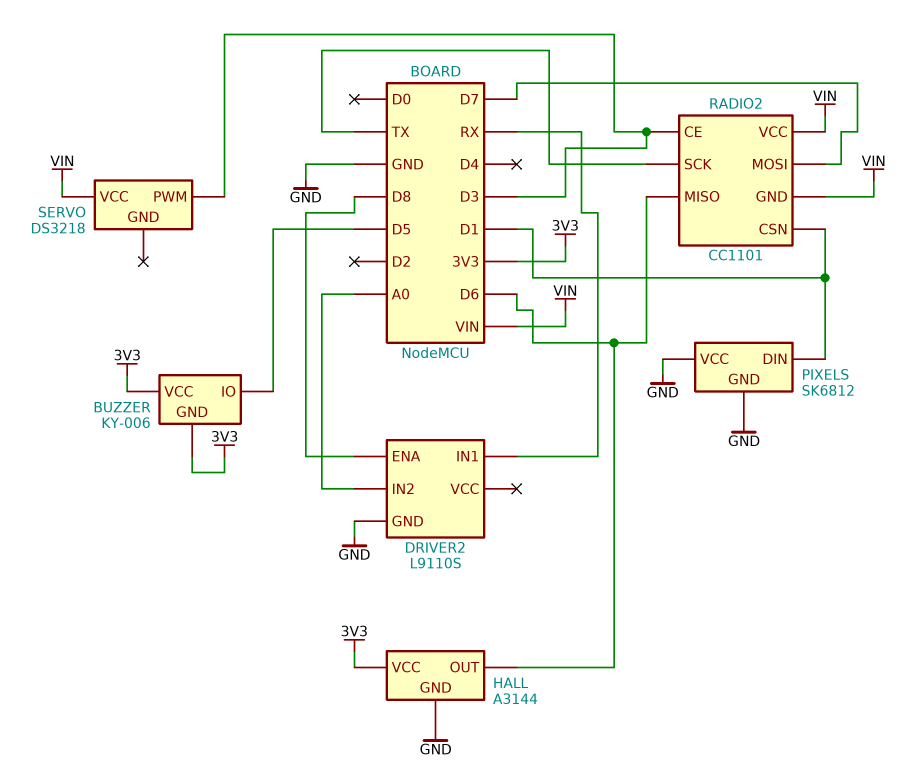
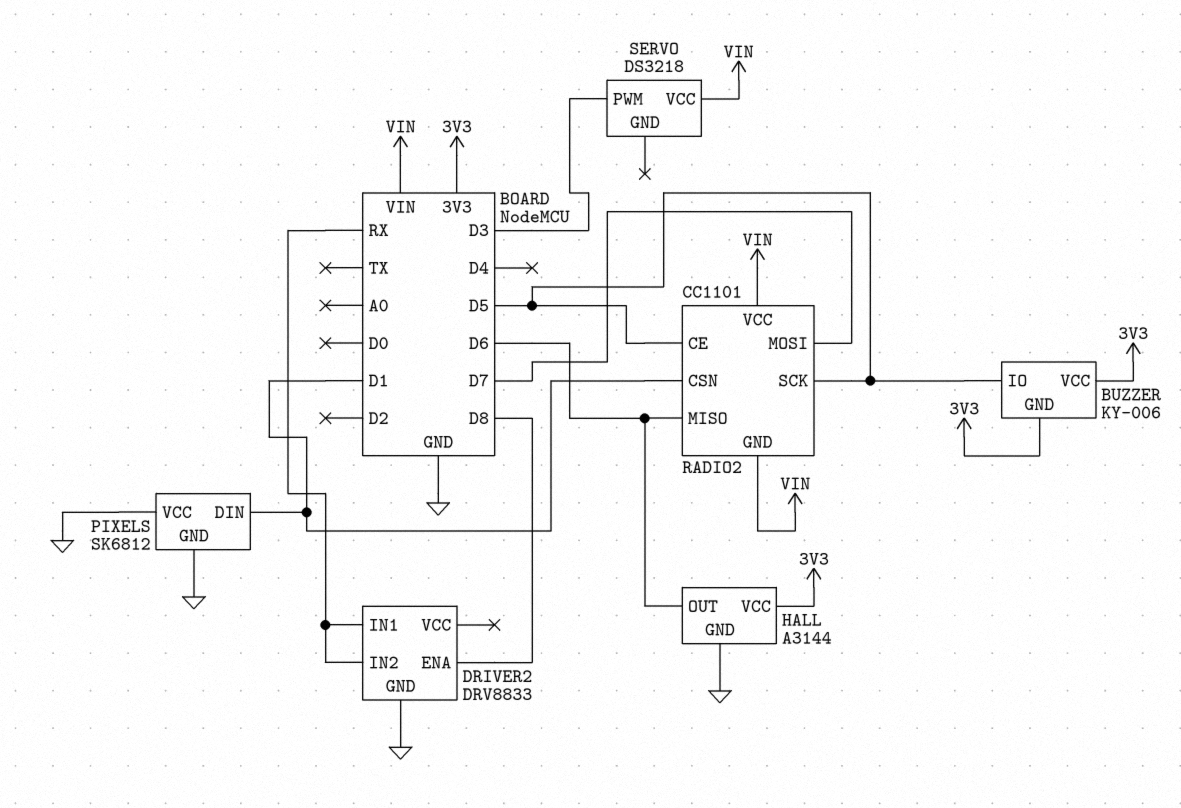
DRIVER2: L9110S -> DRV8833
DRIVER2 pin IN2: A0 -> RX
RADIO2 pin CE: D3 -> D5
RADIO2 pin SCK: TX -> D5

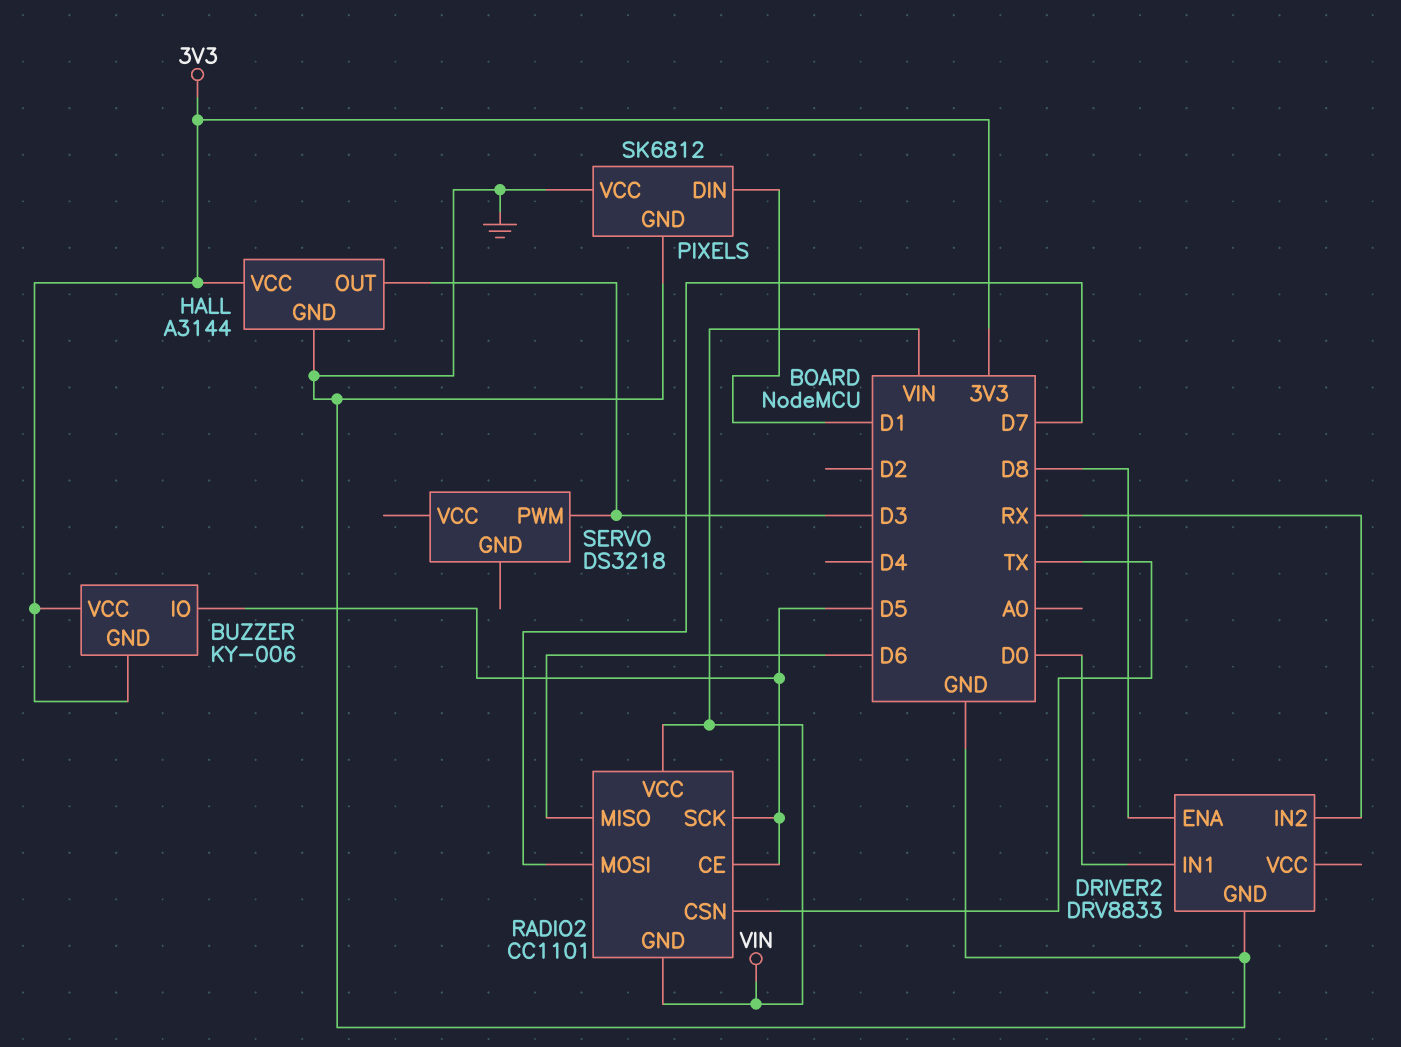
DRIVER2 pin IN1: RX -> D0
HALL pin OUT: D6 -> D3
RADIO2 pin CSN: D1 -> TX
SERVO pin VCC: VIN -> none

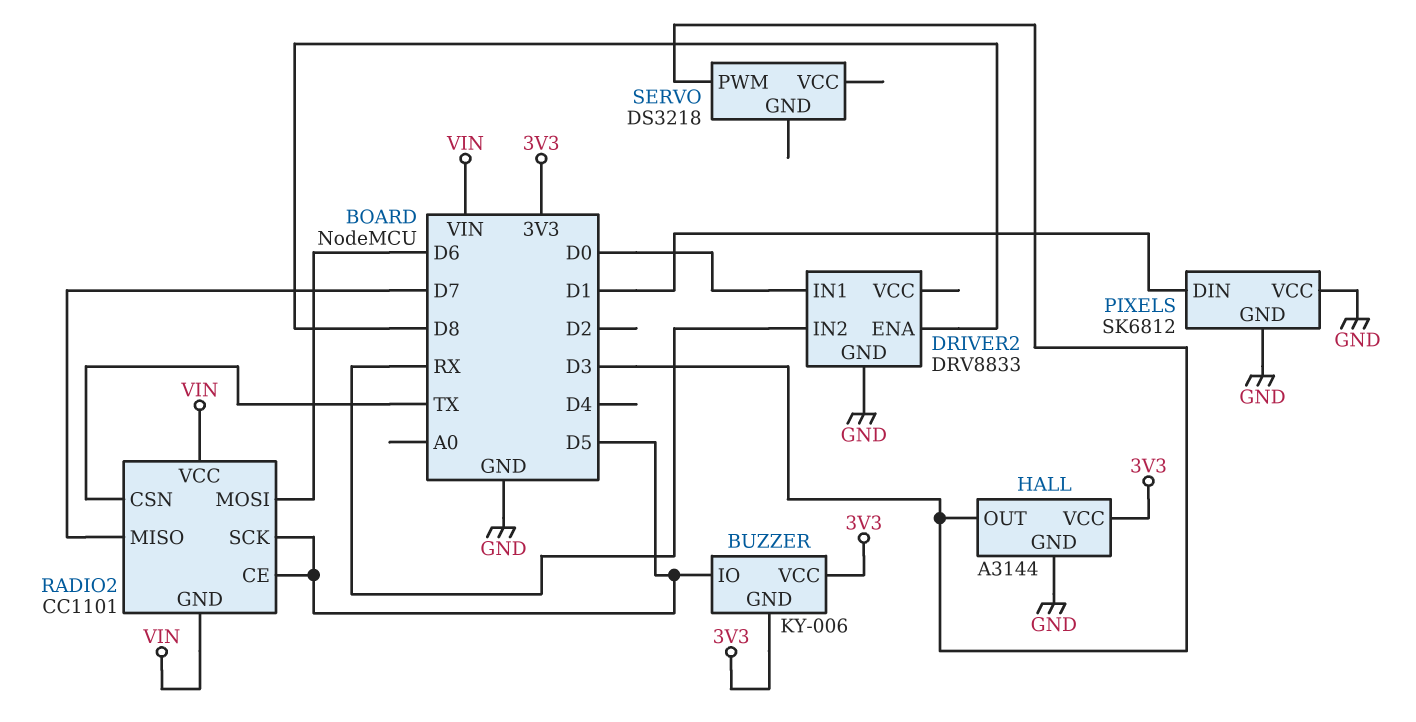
RADIO2 pin MISO: D6 -> D7
RADIO2 pin MOSI: D7 -> D6

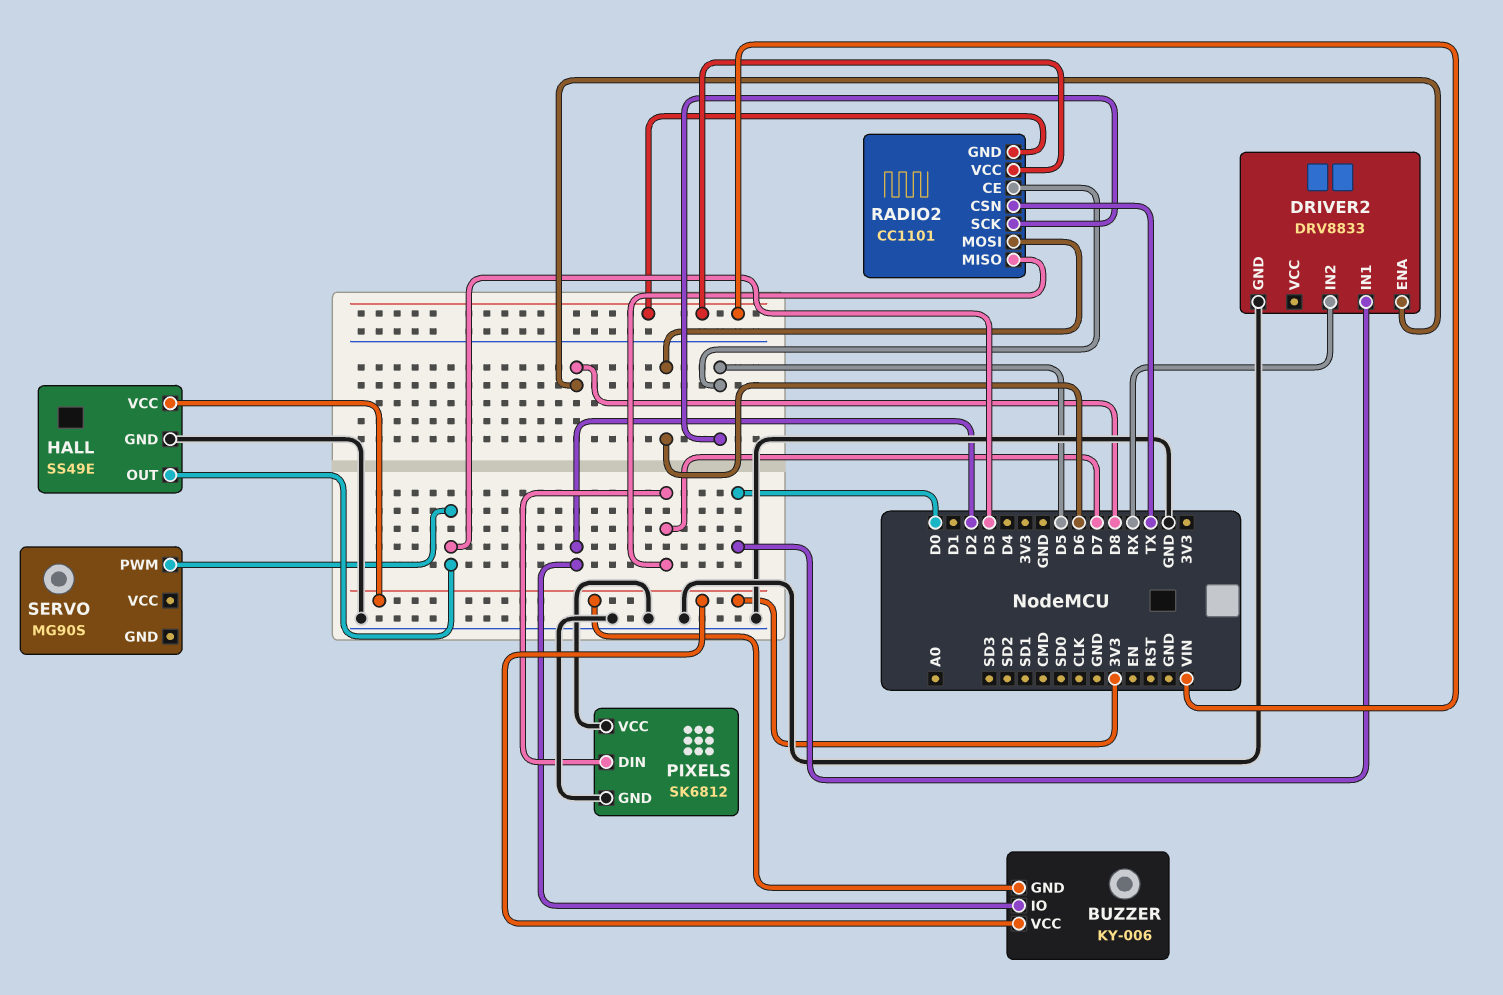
BUZZER pin IO: D5 -> D2
HALL: A3144 -> SS49E
PIXELS pin DIN: D1 -> D7
SERVO: DS3218 -> MG90S

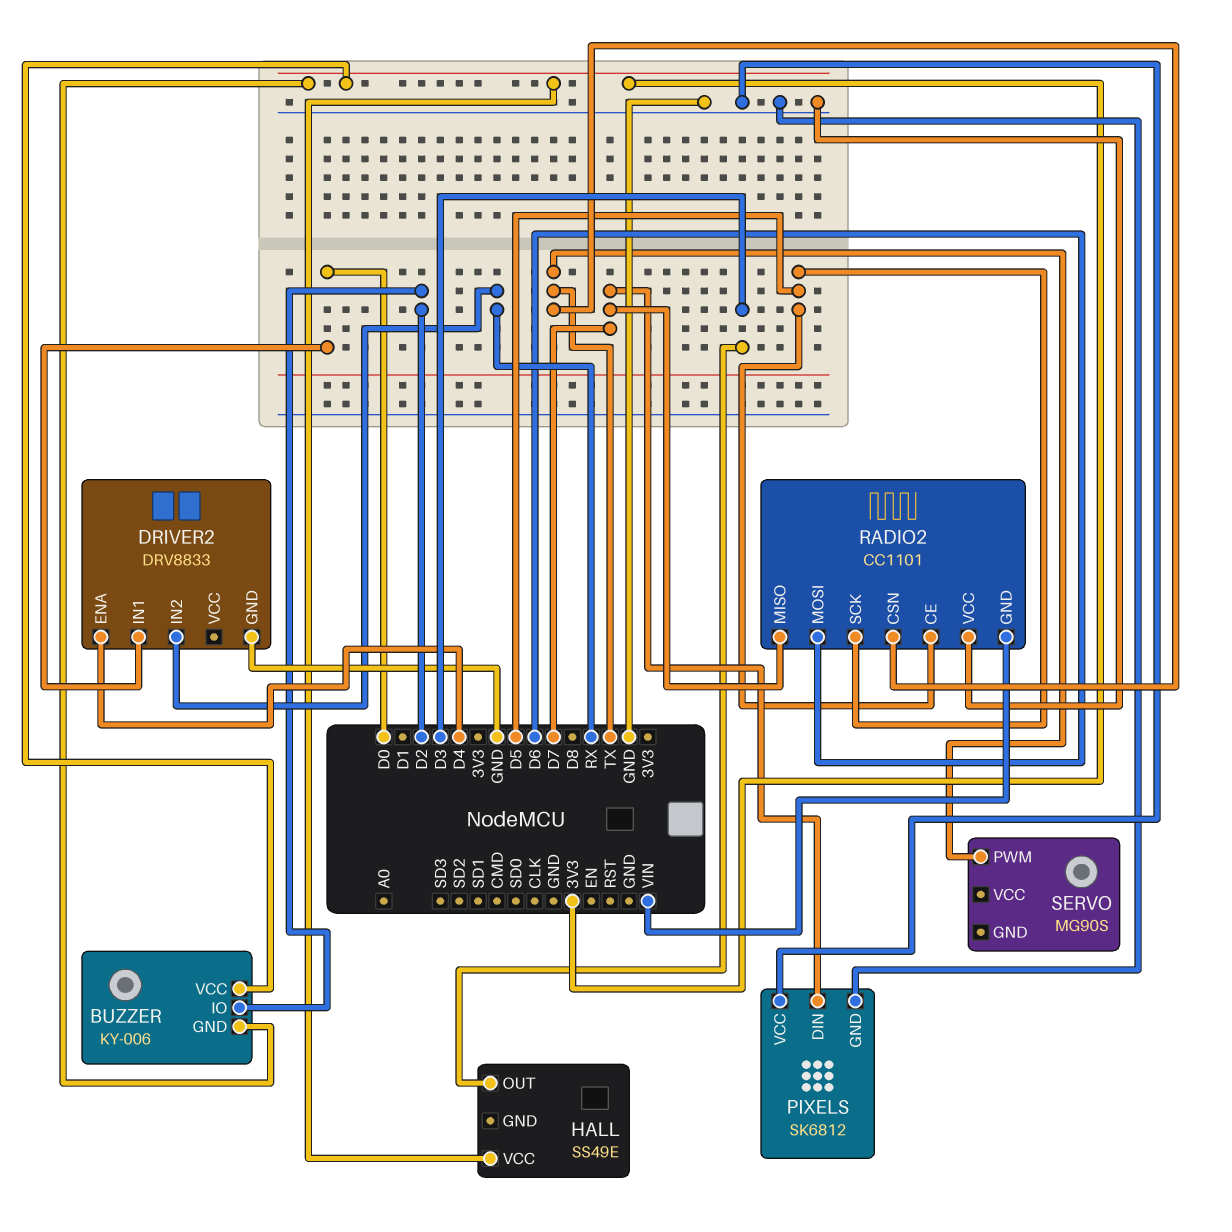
DRIVER2 pin ENA: D8 -> D4
HALL pin GND: GND -> none
RADIO2 pin VCC: VIN -> GND
SERVO pin PWM: D3 -> TX

